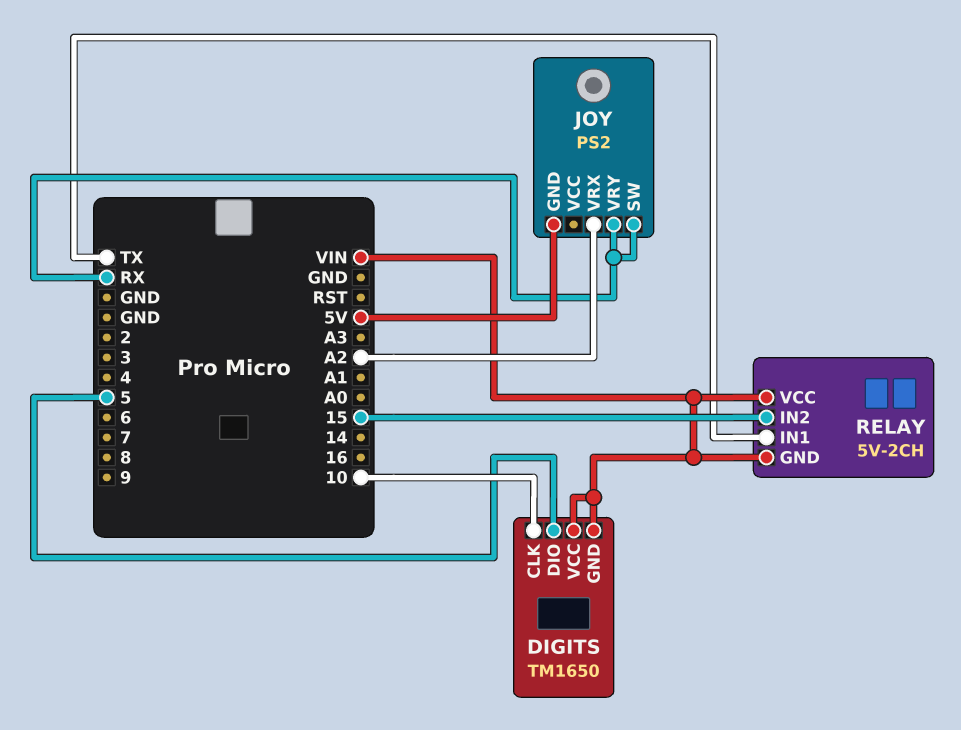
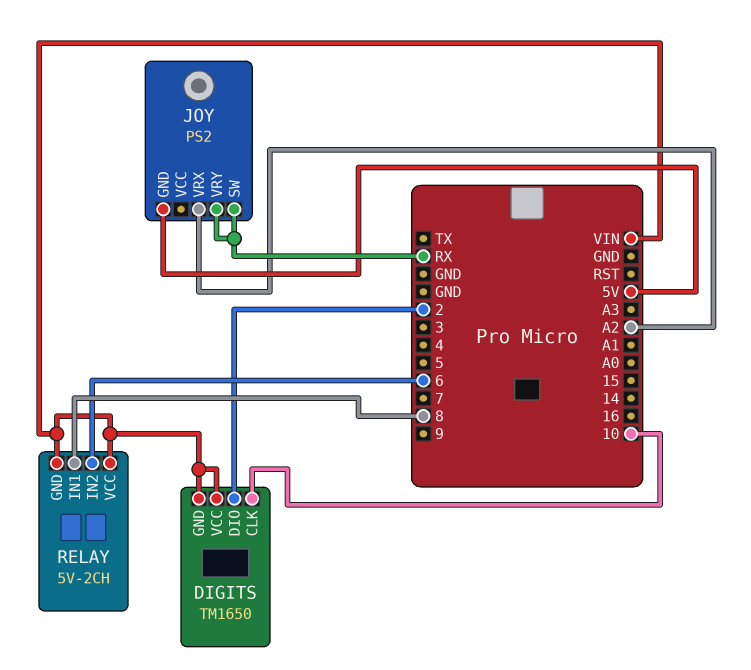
DIGITS pin DIO: 5 -> 2
RELAY pin IN1: TX -> 8
RELAY pin IN2: 15 -> 6

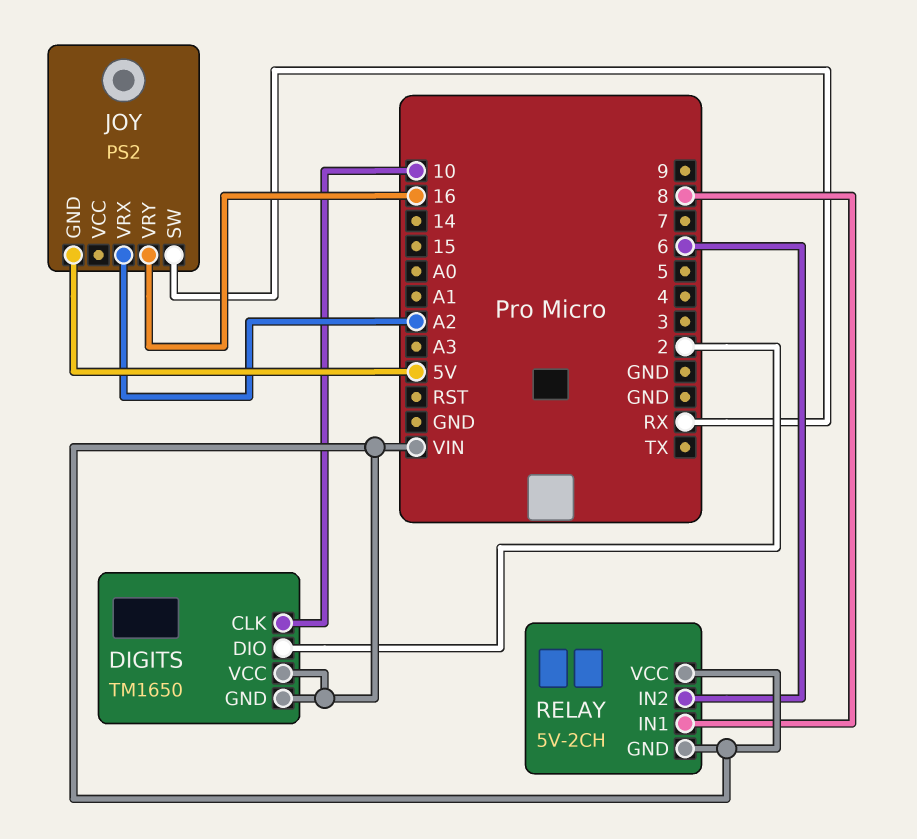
JOY pin VRY: RX -> 16

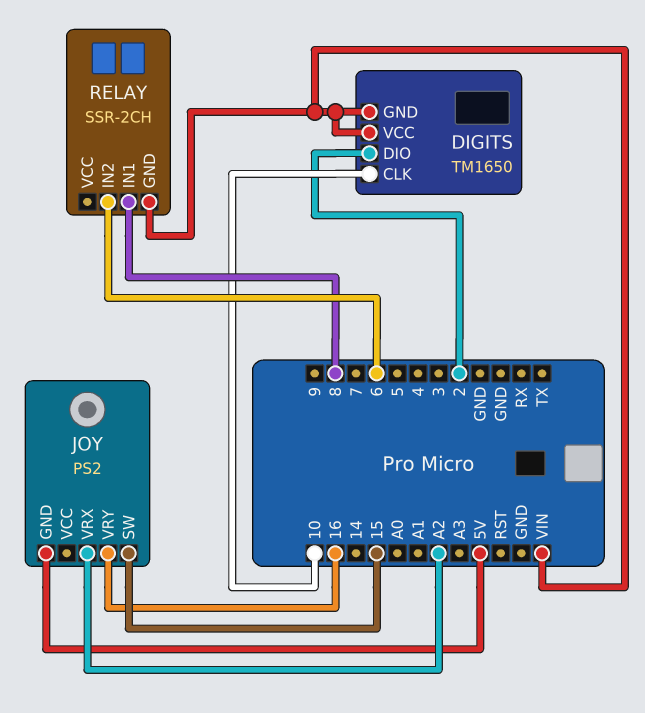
JOY pin SW: RX -> 15
RELAY: 5V-2CH -> SSR-2CH
RELAY pin VCC: VIN -> none

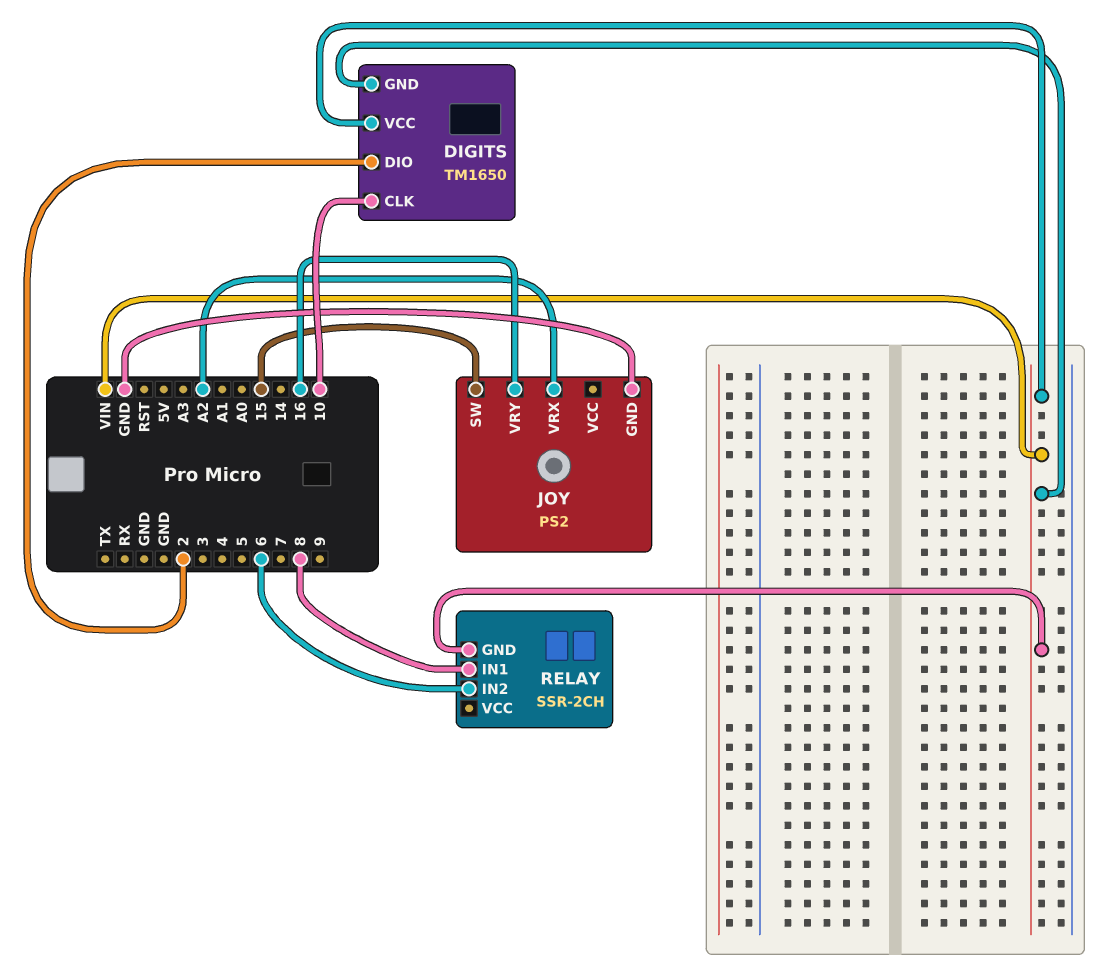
JOY pin GND: 5V -> GND

